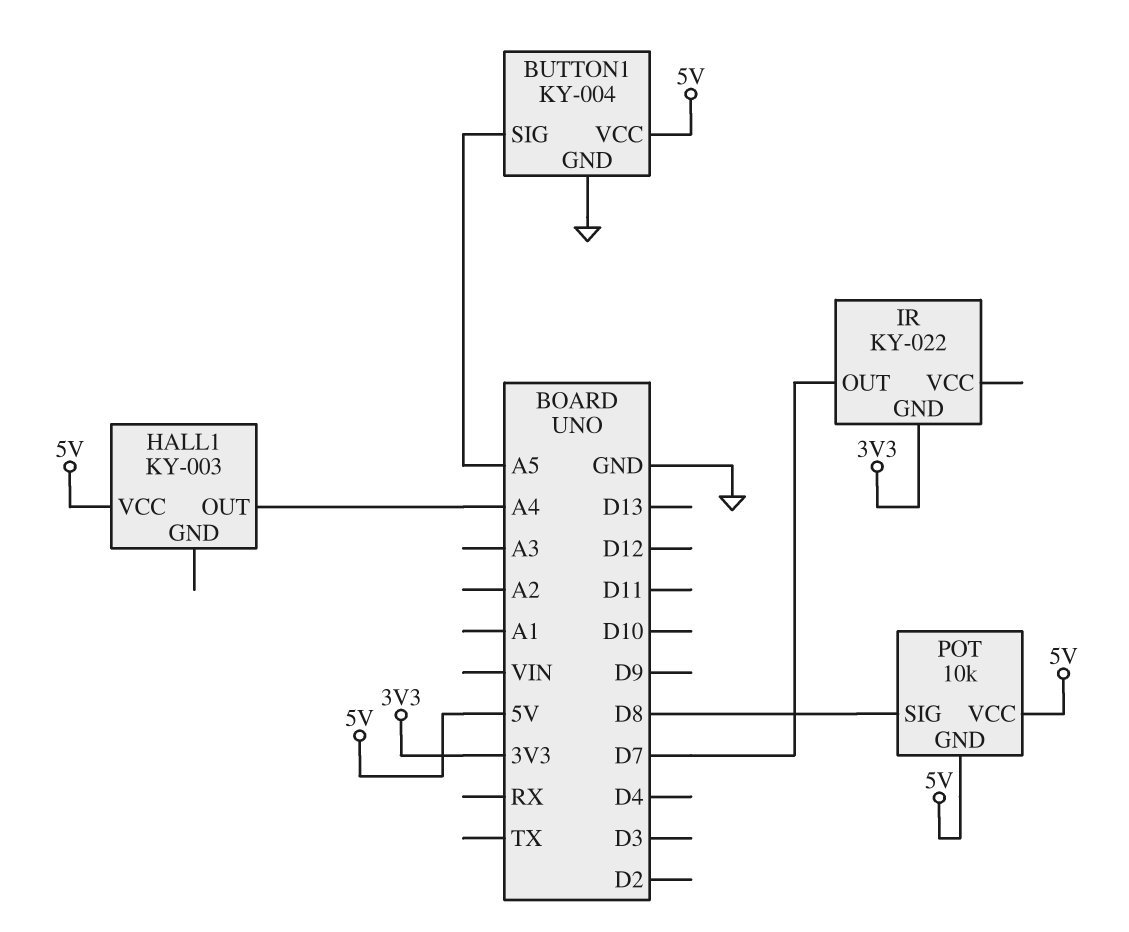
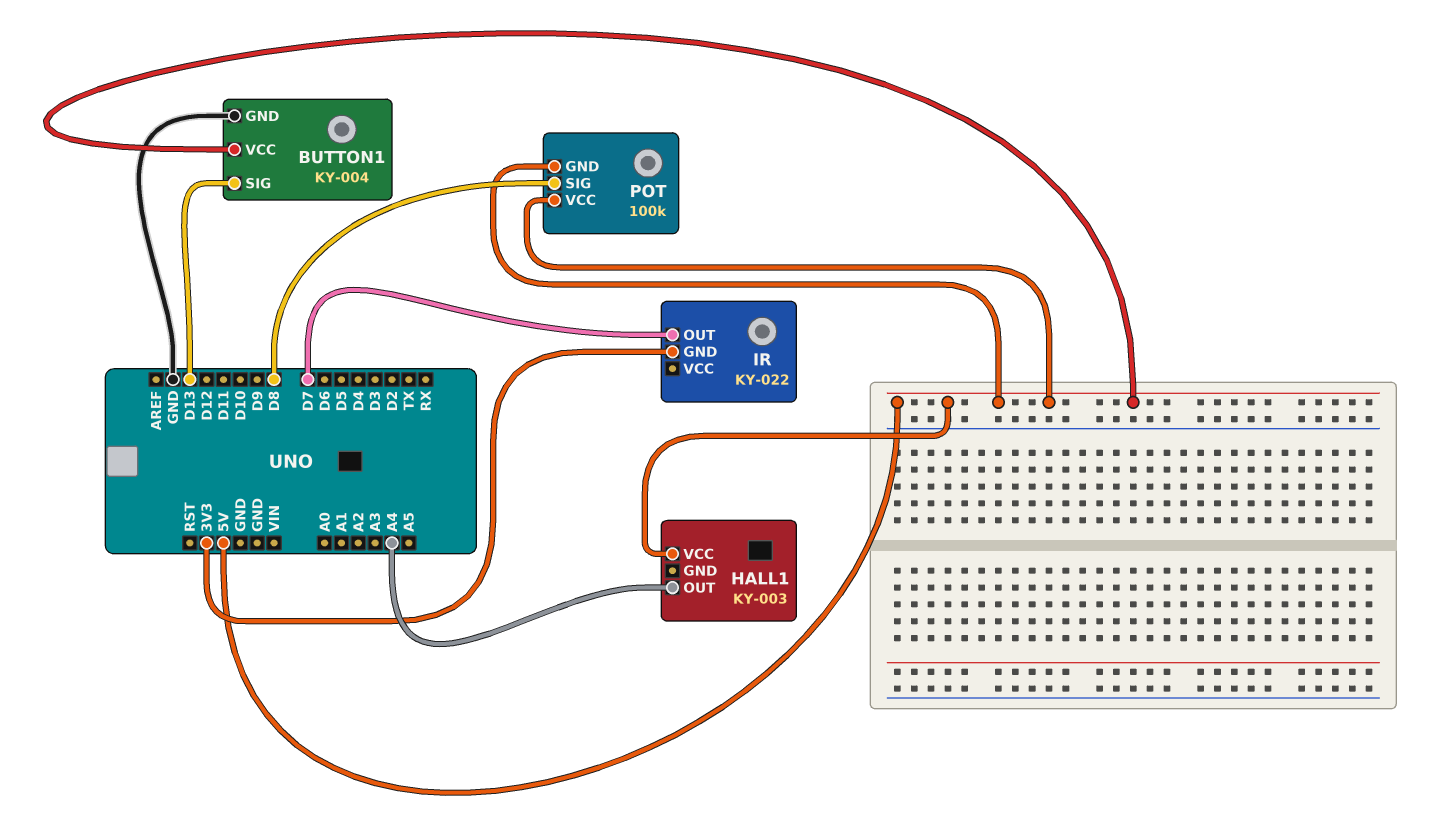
BUTTON1 pin SIG: A5 -> D13
POT: 10k -> 100k

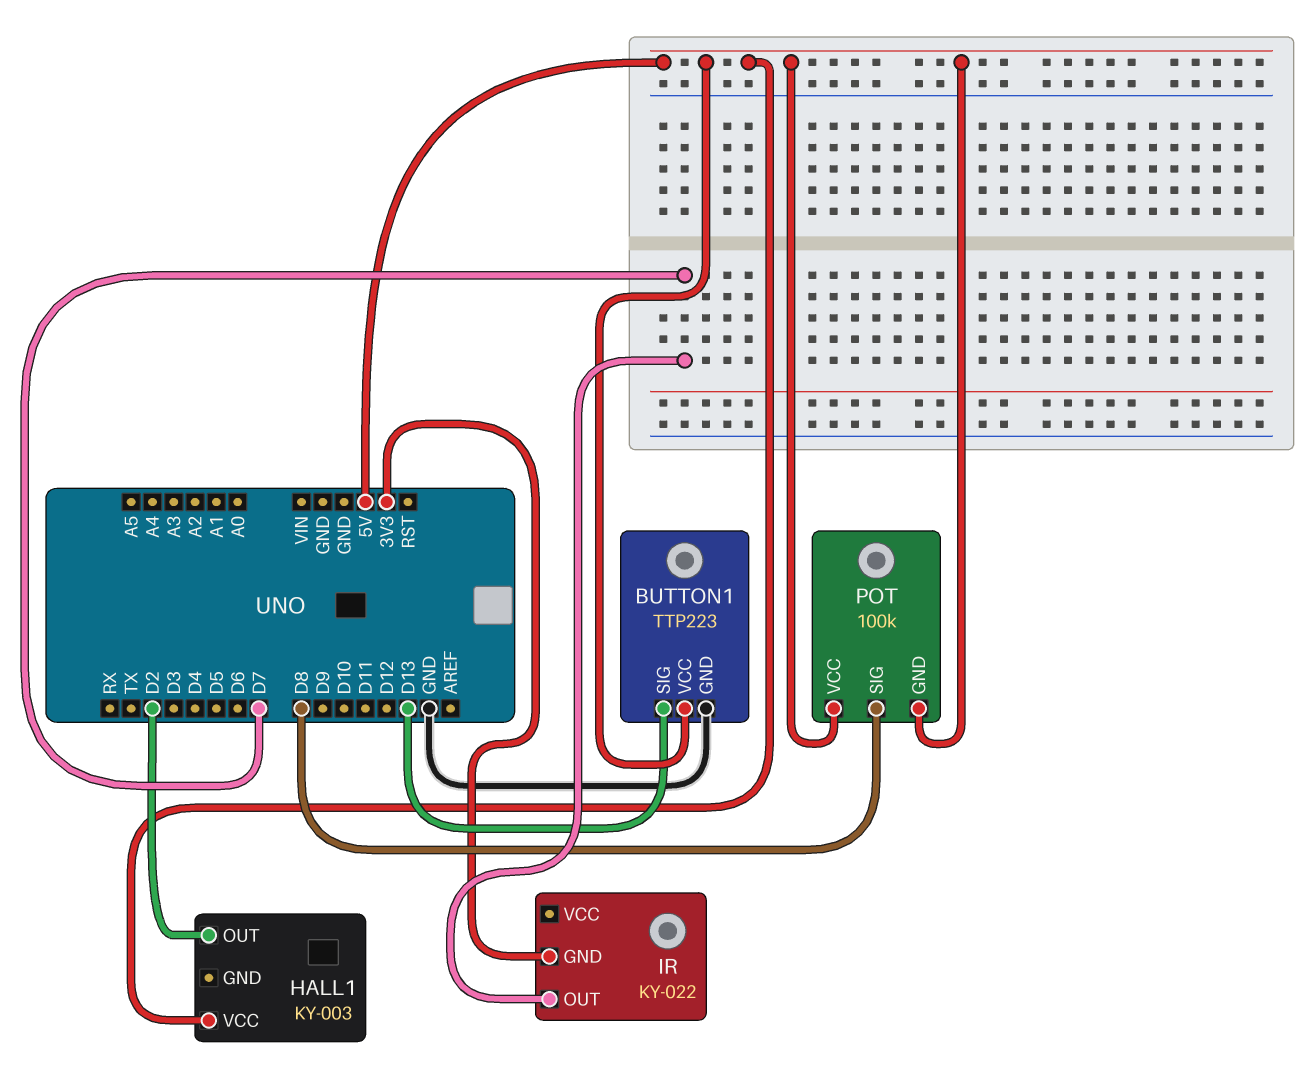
BUTTON1: KY-004 -> TTP223
HALL1 pin OUT: A4 -> D2

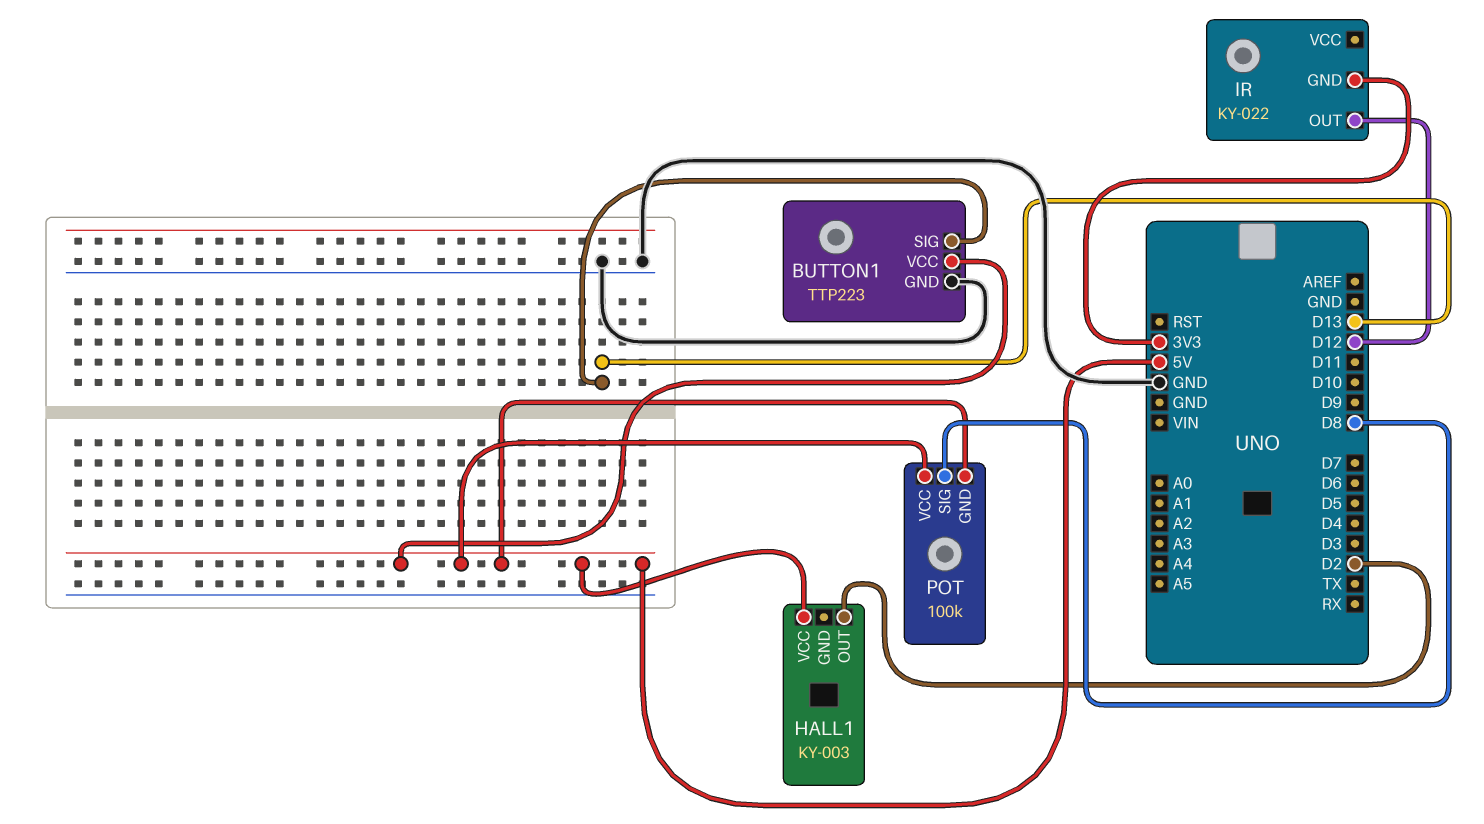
IR pin OUT: D7 -> D12

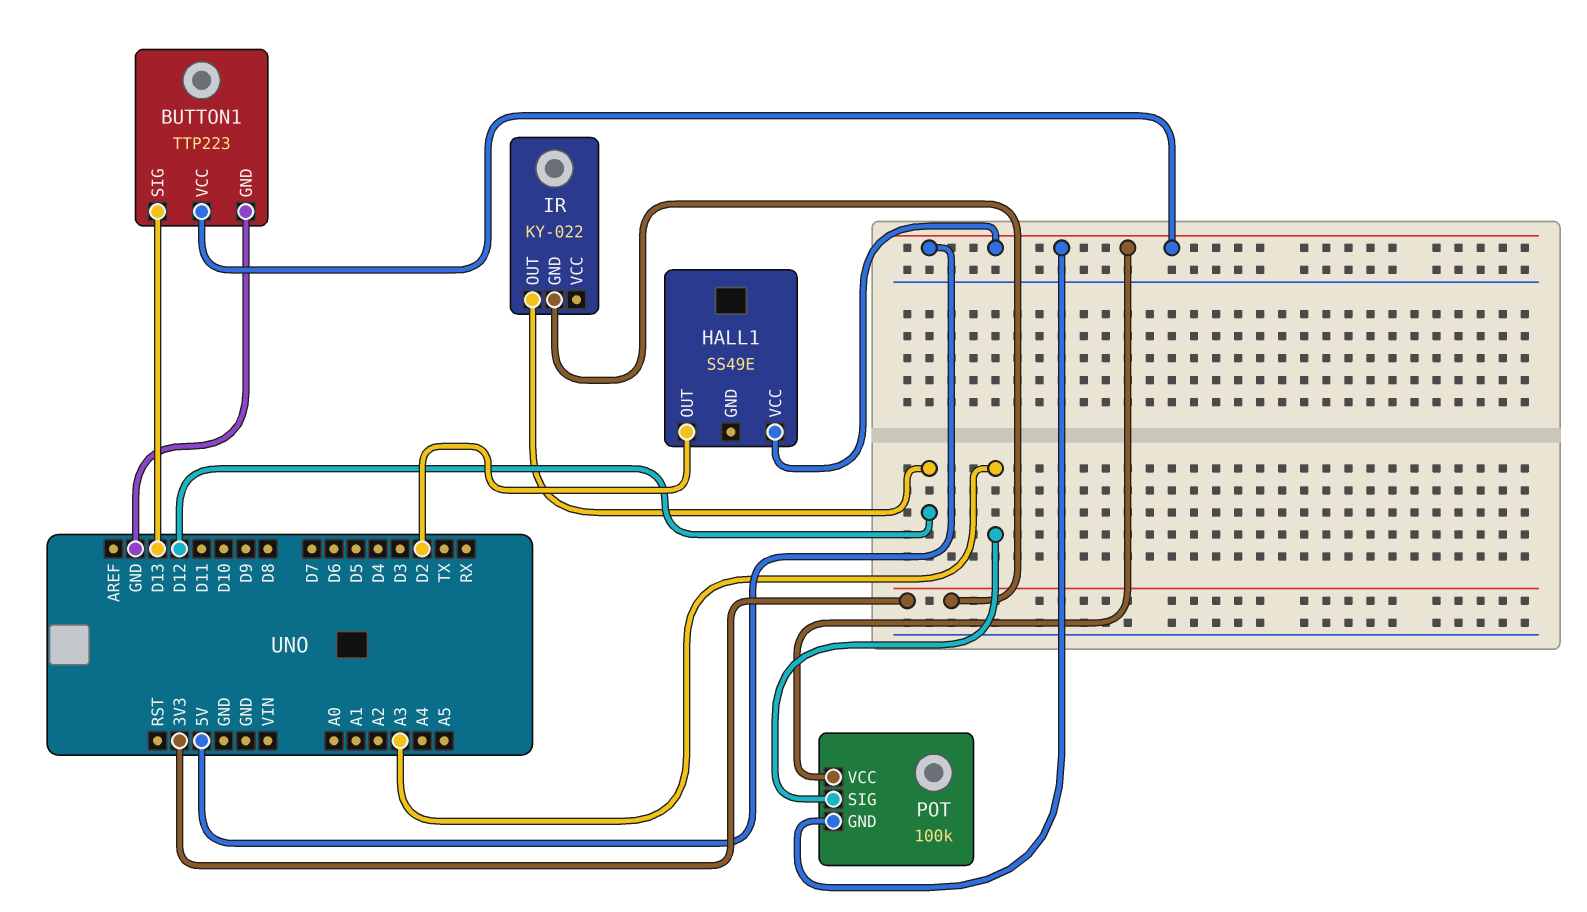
HALL1: KY-003 -> SS49E
POT pin SIG: D8 -> A3

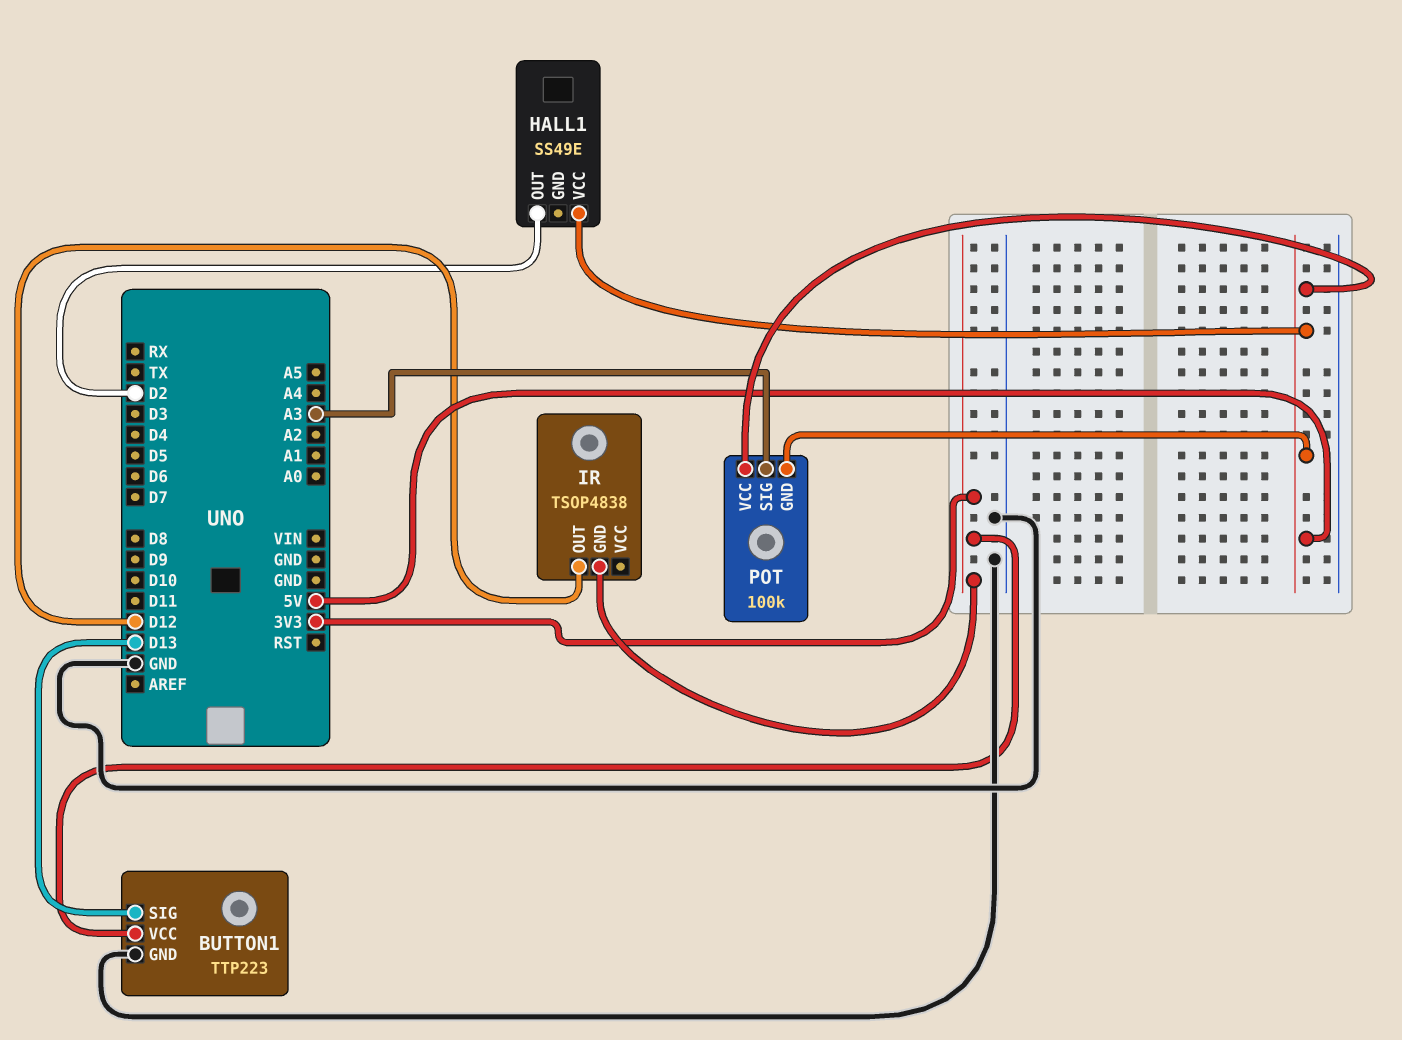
BUTTON1 pin VCC: 5V -> 3V3
IR: KY-022 -> TSOP4838

